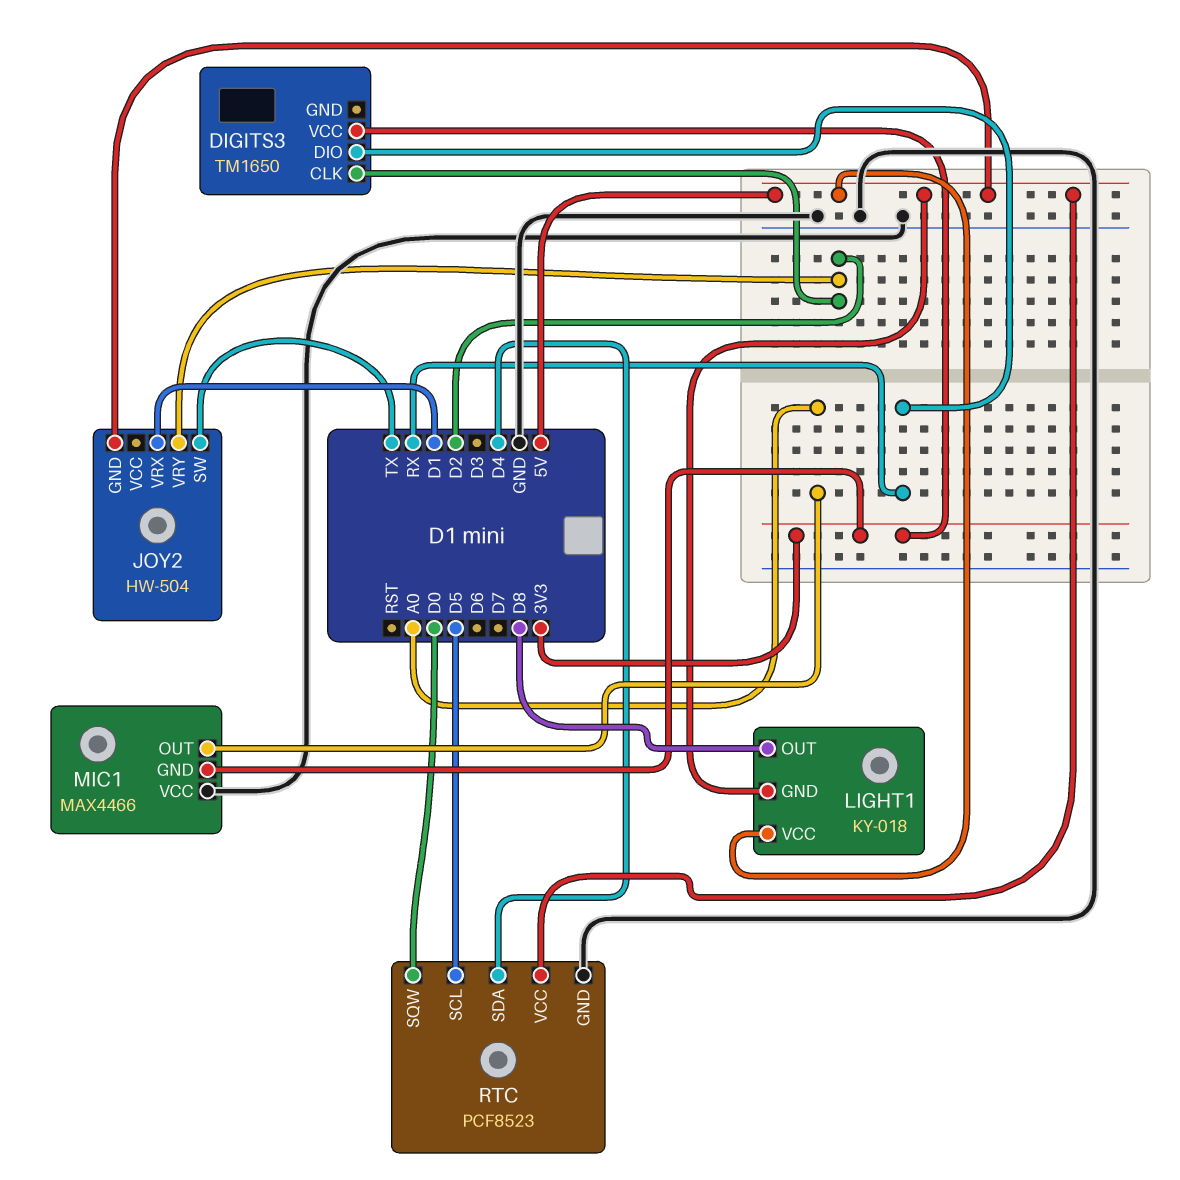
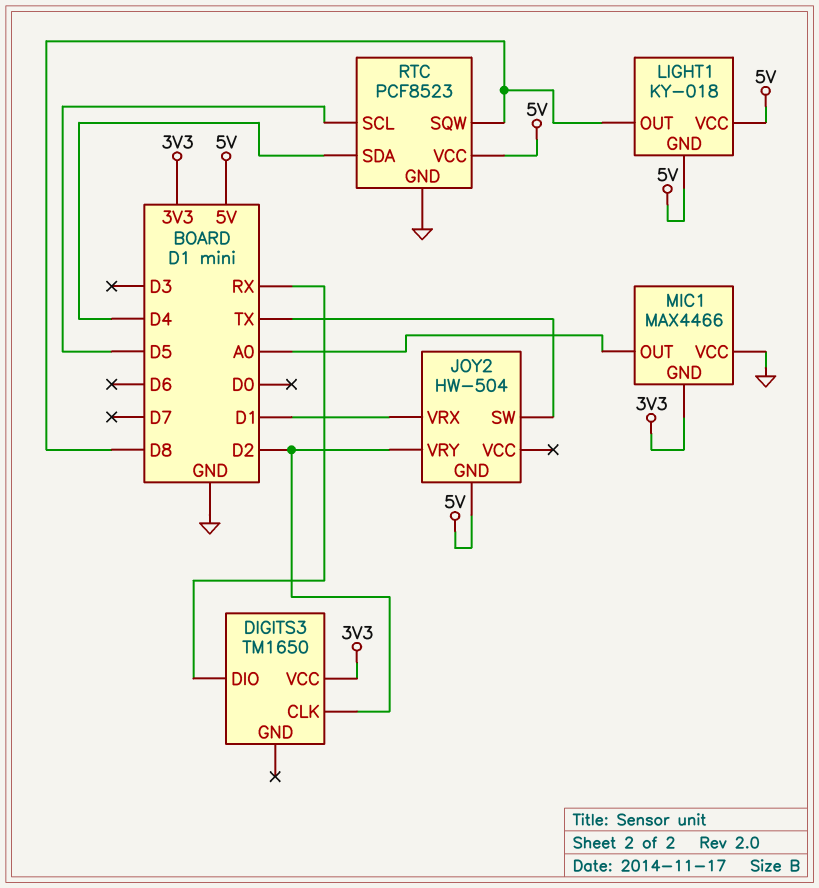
RTC pin SQW: D0 -> D8

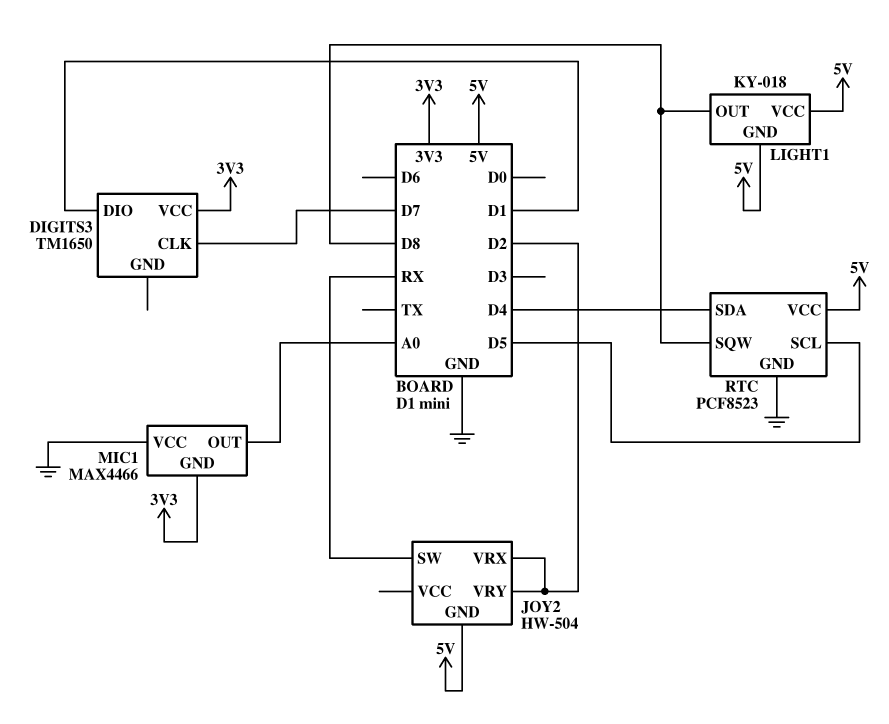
DIGITS3 pin CLK: D2 -> D7
DIGITS3 pin DIO: RX -> D1
JOY2 pin SW: TX -> RX
JOY2 pin VRX: D1 -> D2

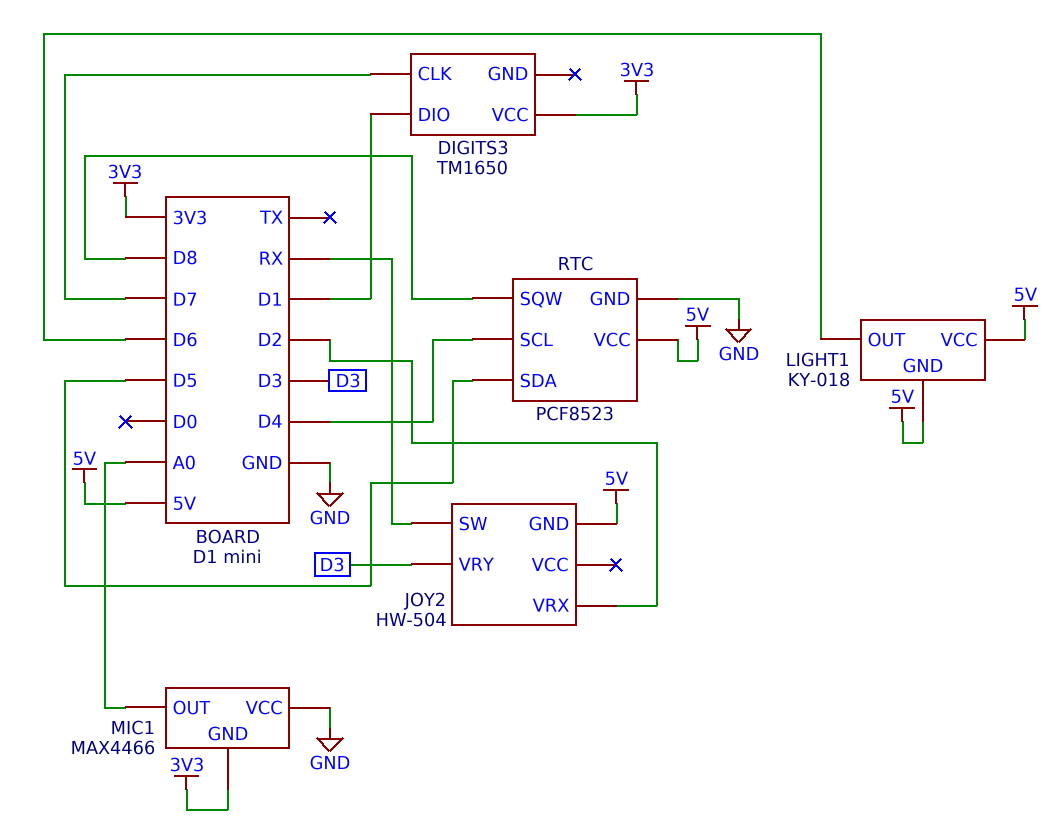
JOY2 pin VRY: D2 -> D3
LIGHT1 pin OUT: D8 -> D6
RTC pin SCL: D5 -> D4
RTC pin SDA: D4 -> D5

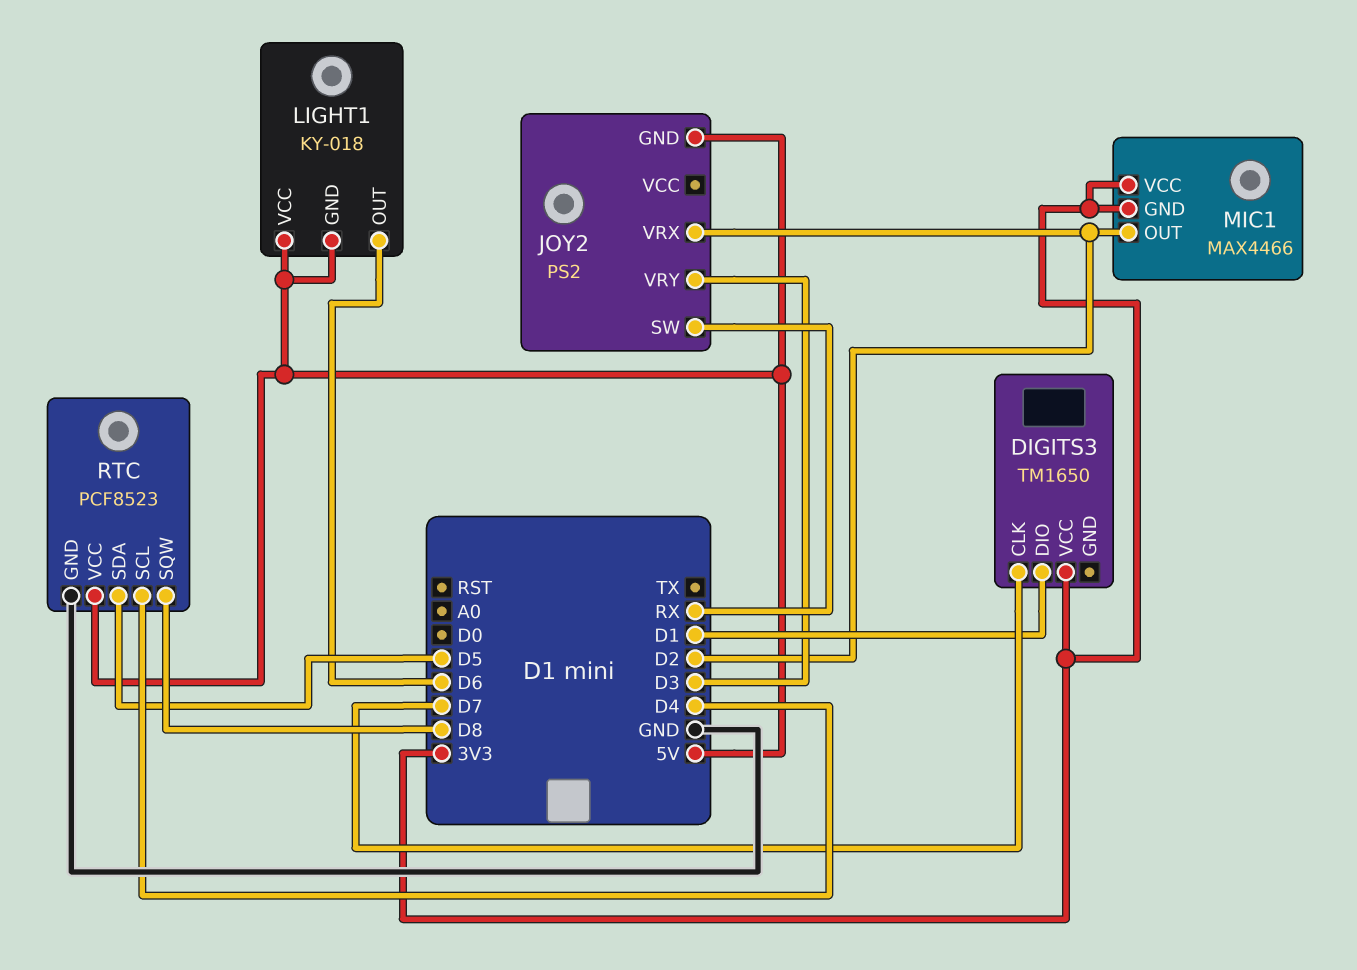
JOY2: HW-504 -> PS2
MIC1 pin OUT: A0 -> D2
MIC1 pin VCC: GND -> 3V3

